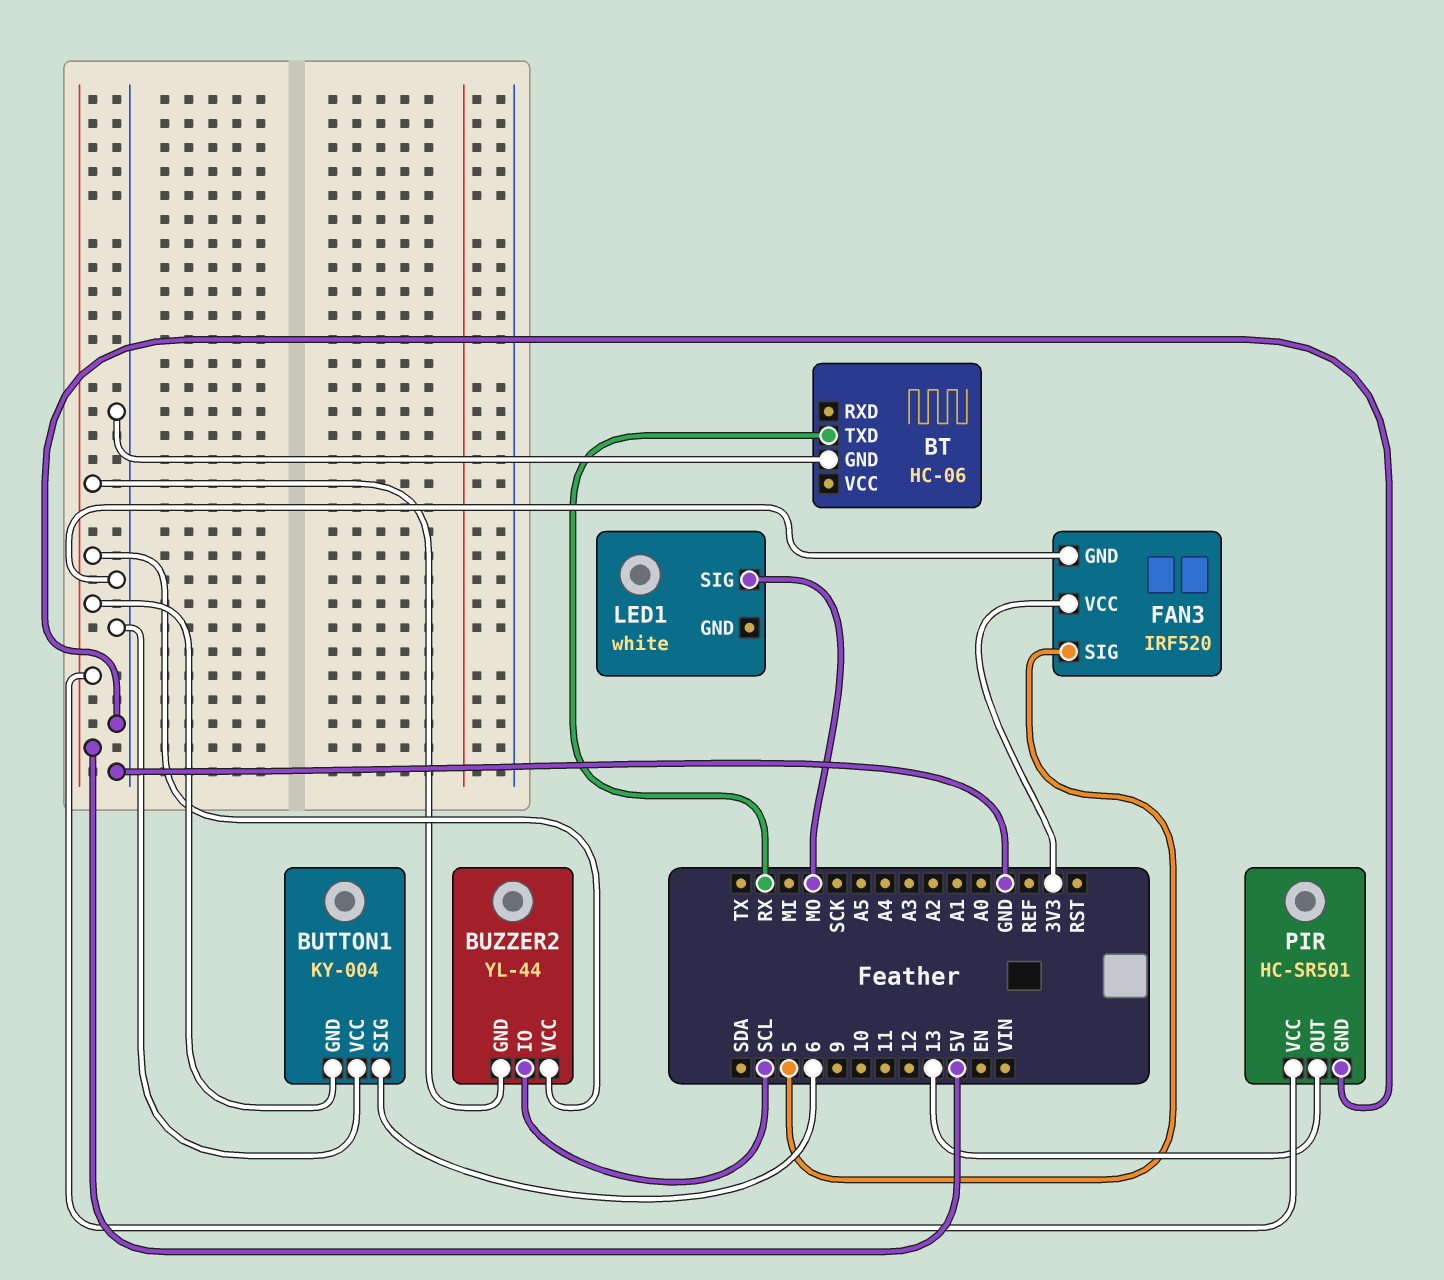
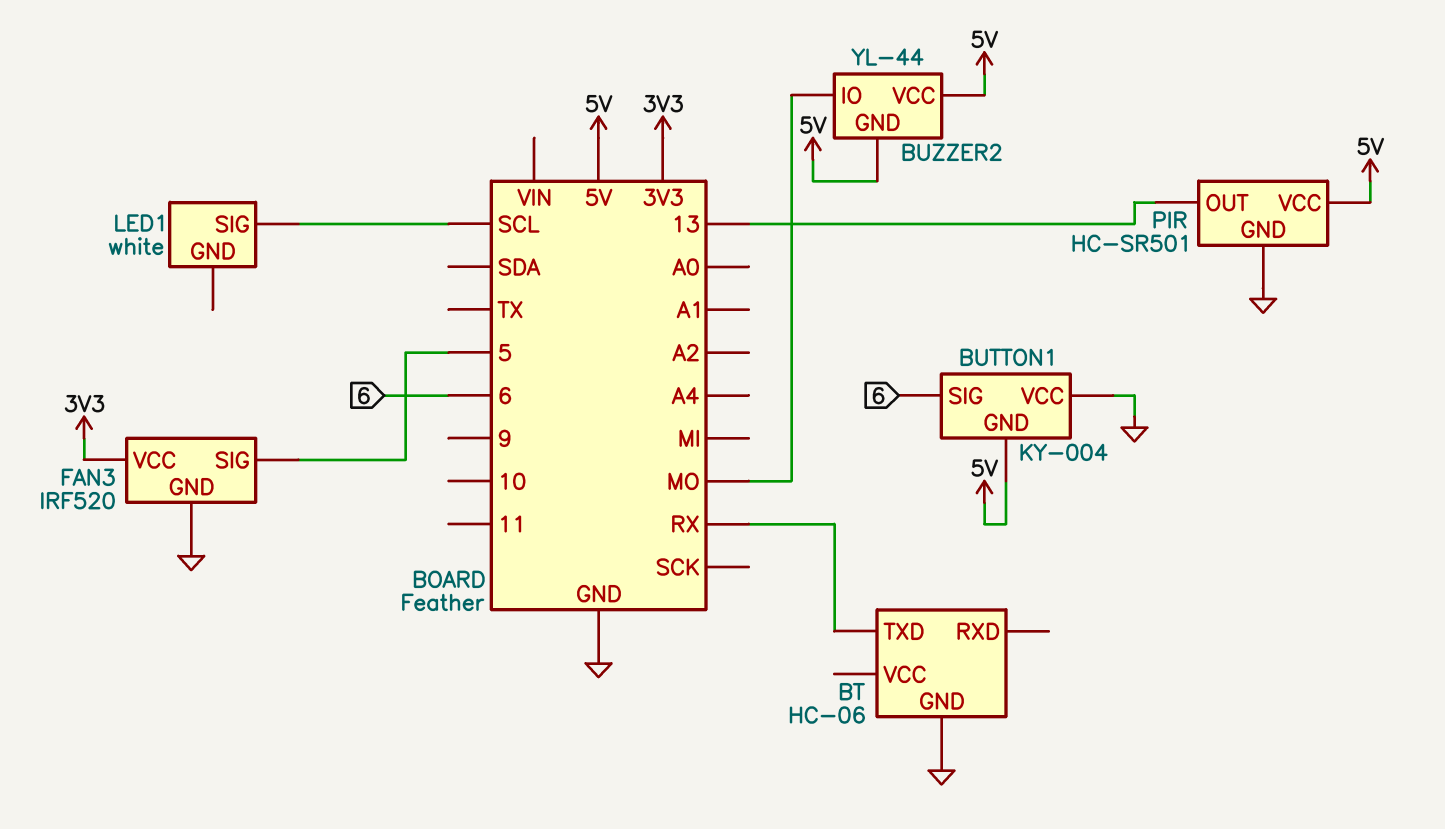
BUZZER2 pin IO: SCL -> MO
LED1 pin SIG: MO -> SCL

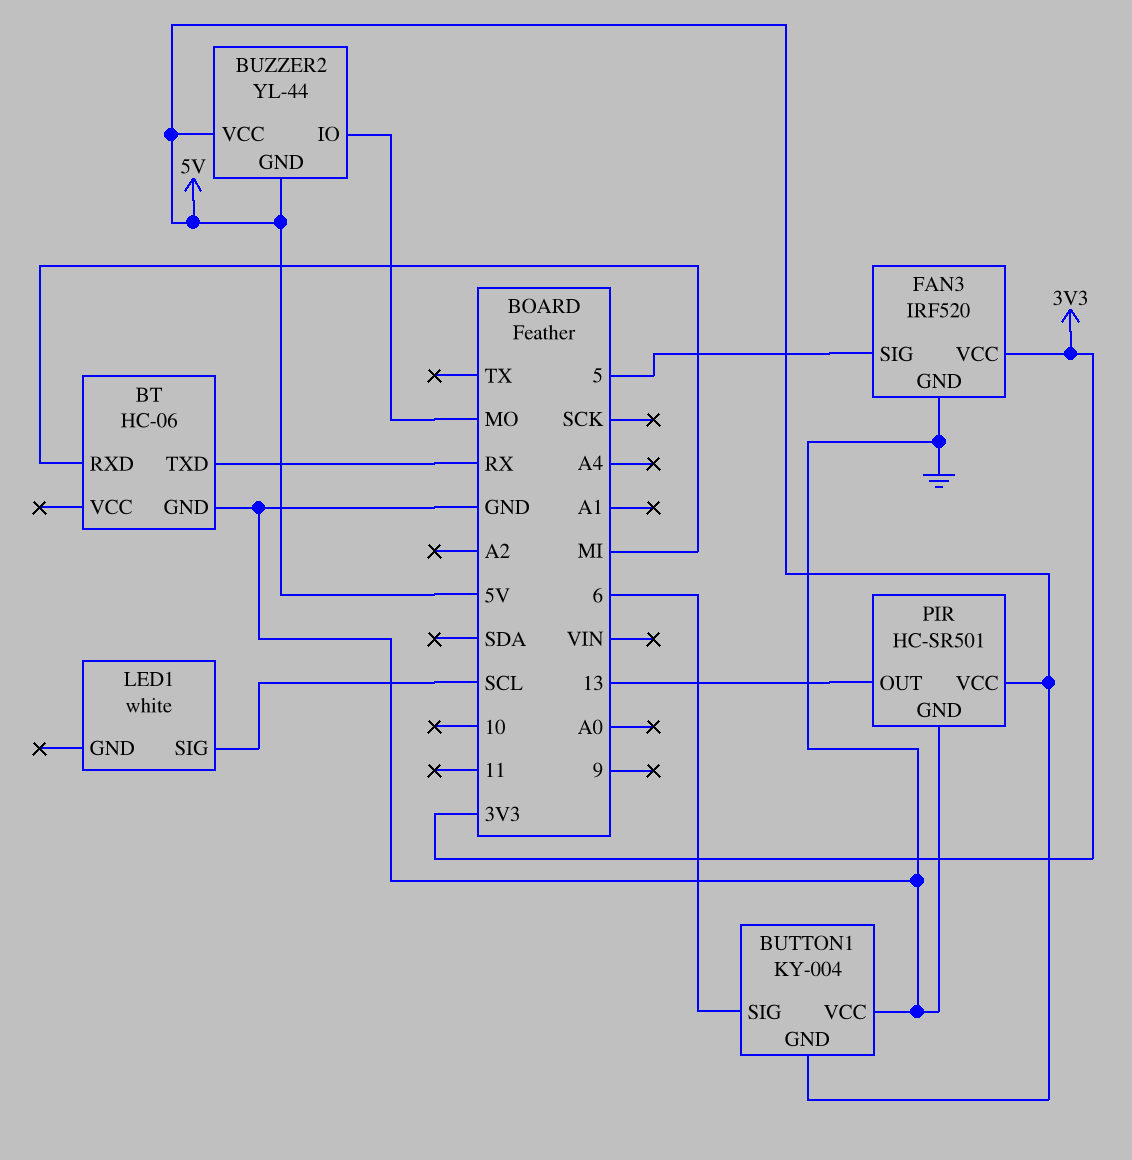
BT pin RXD: none -> MI

